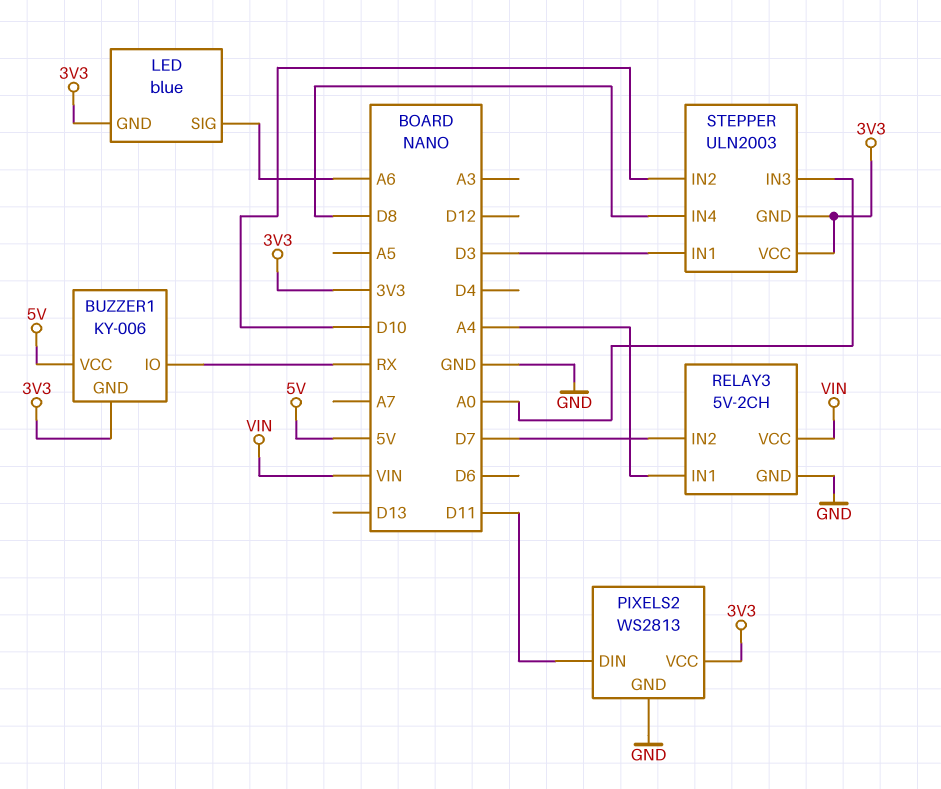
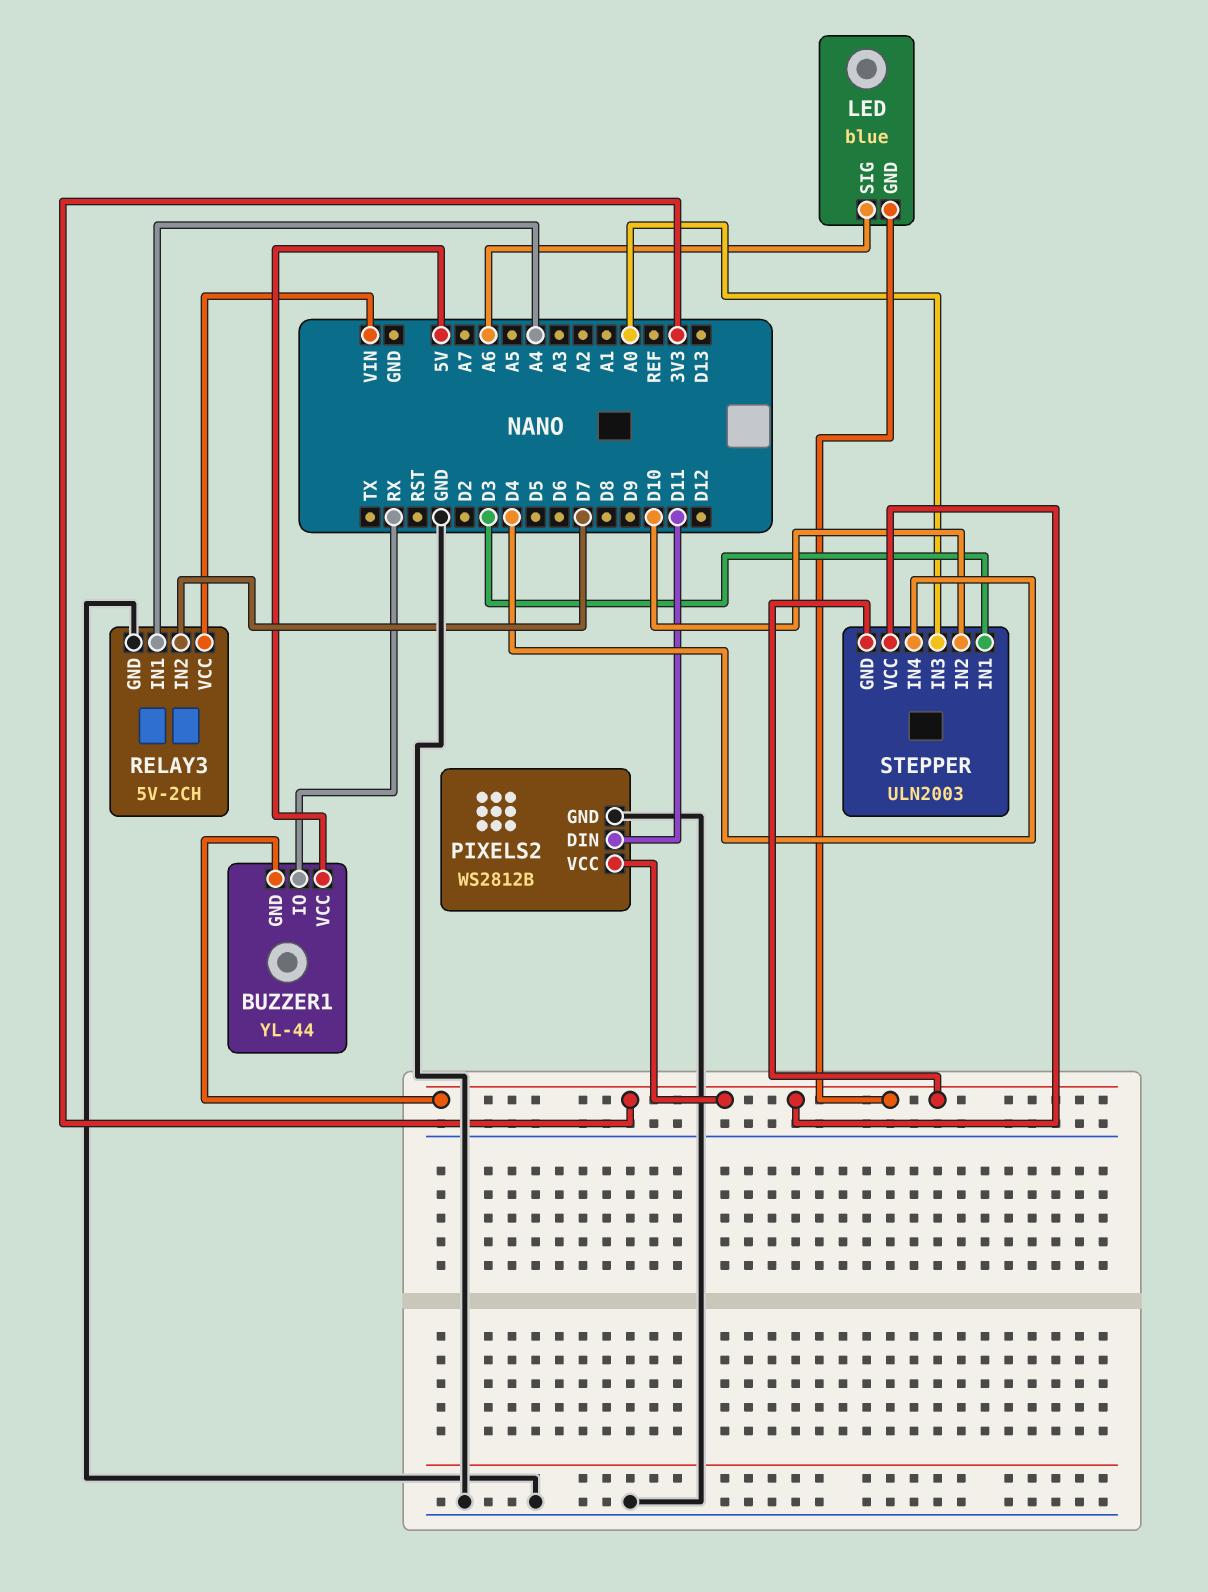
BUZZER1: KY-006 -> YL-44
PIXELS2: WS2813 -> WS2812B
STEPPER pin IN4: D8 -> D4

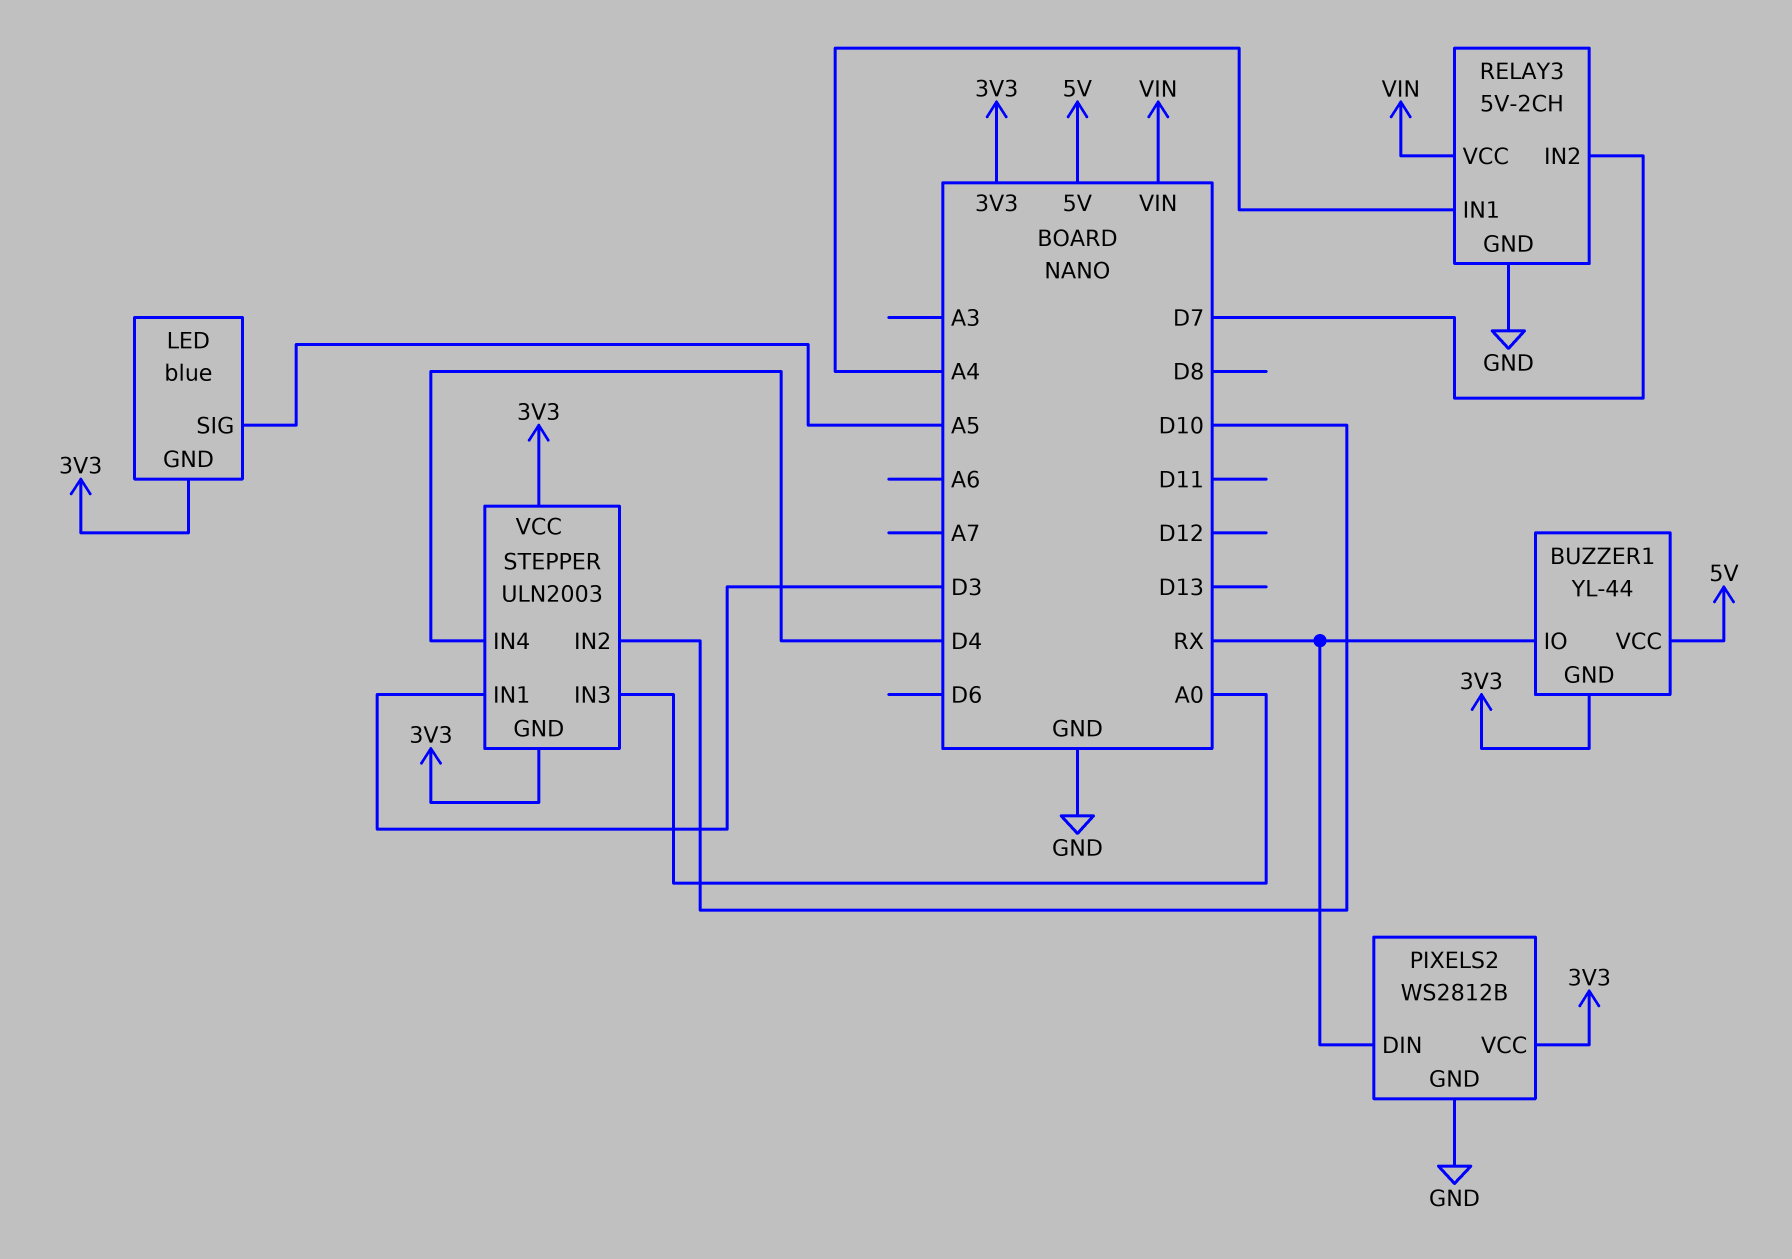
LED pin SIG: A6 -> A5
PIXELS2 pin DIN: D11 -> RX

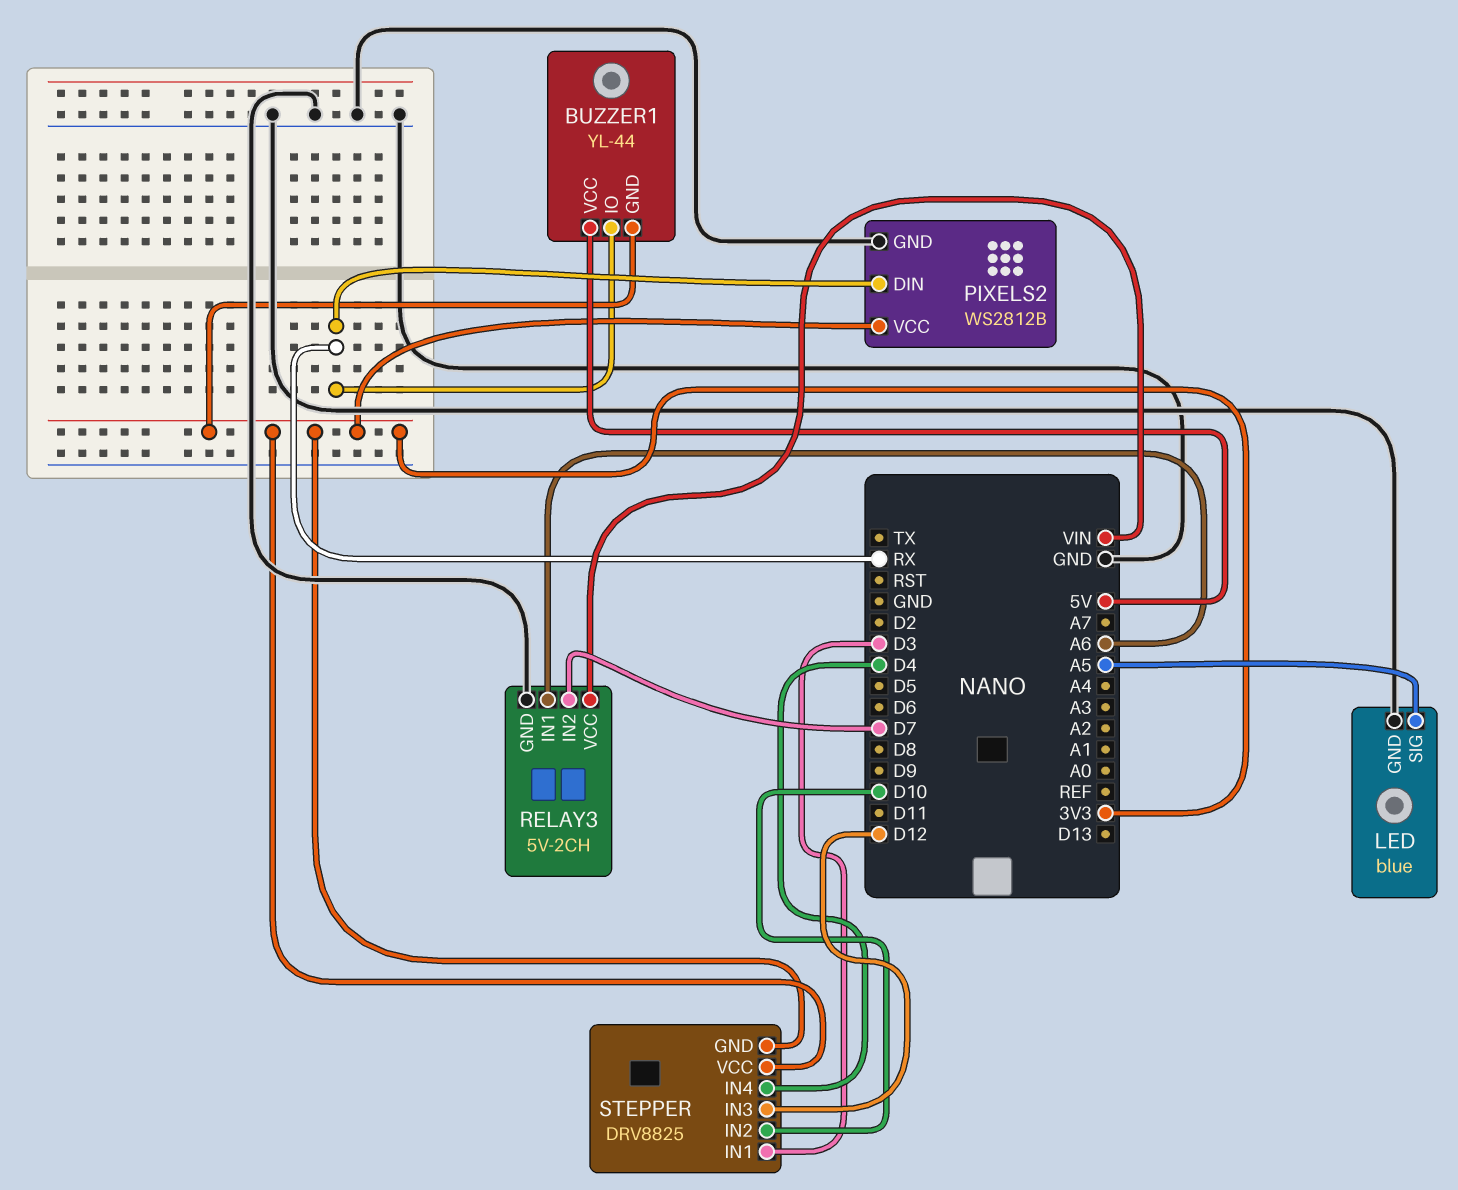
LED pin GND: 3V3 -> GND
RELAY3 pin IN1: A4 -> A6
STEPPER: ULN2003 -> DRV8825
STEPPER pin IN3: A0 -> D12

